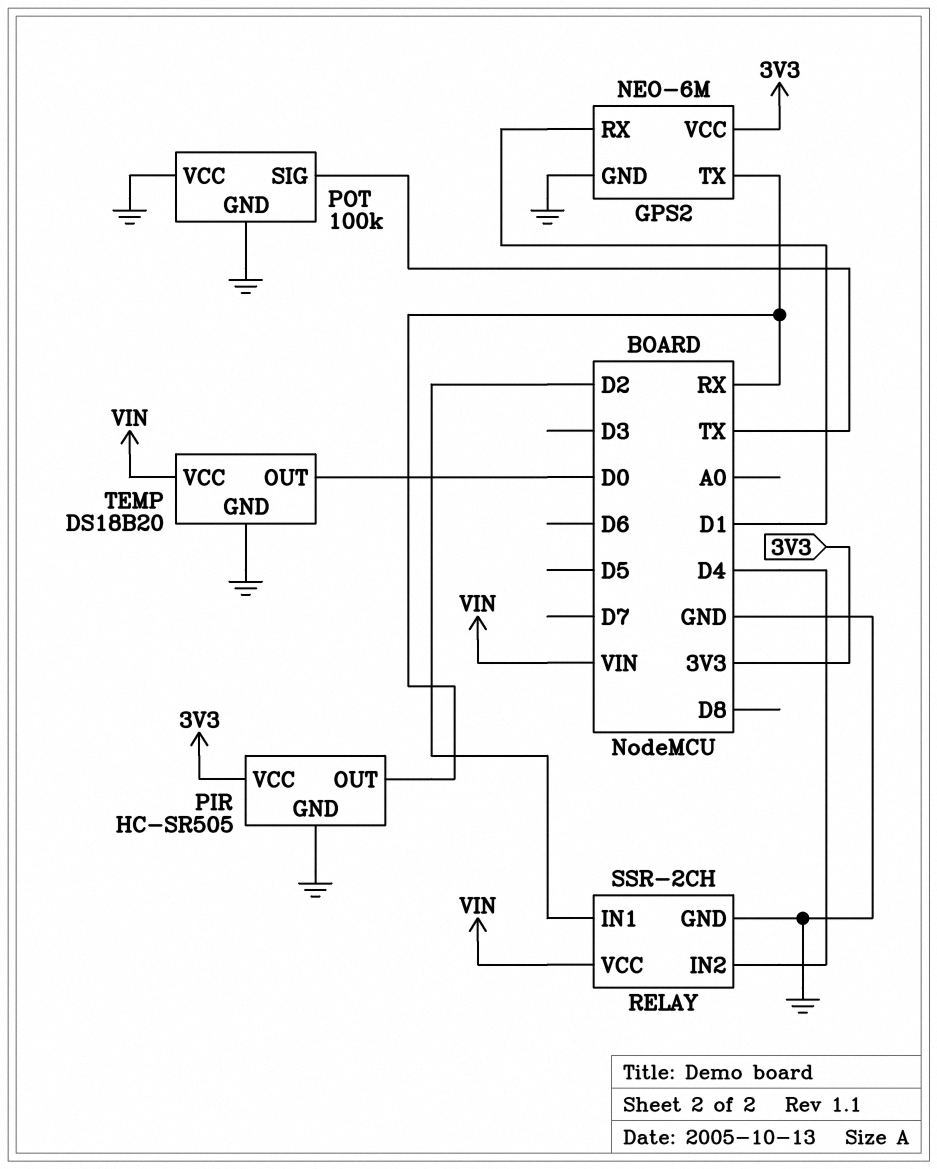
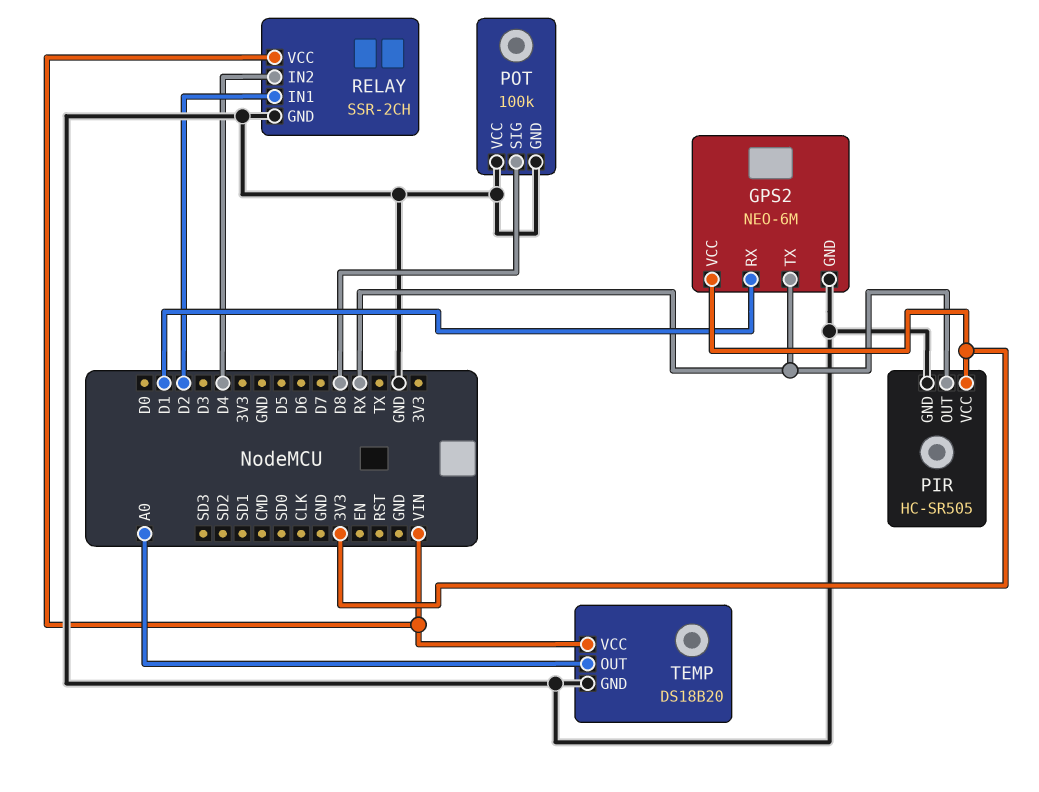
POT pin SIG: TX -> D8
TEMP pin OUT: D0 -> A0

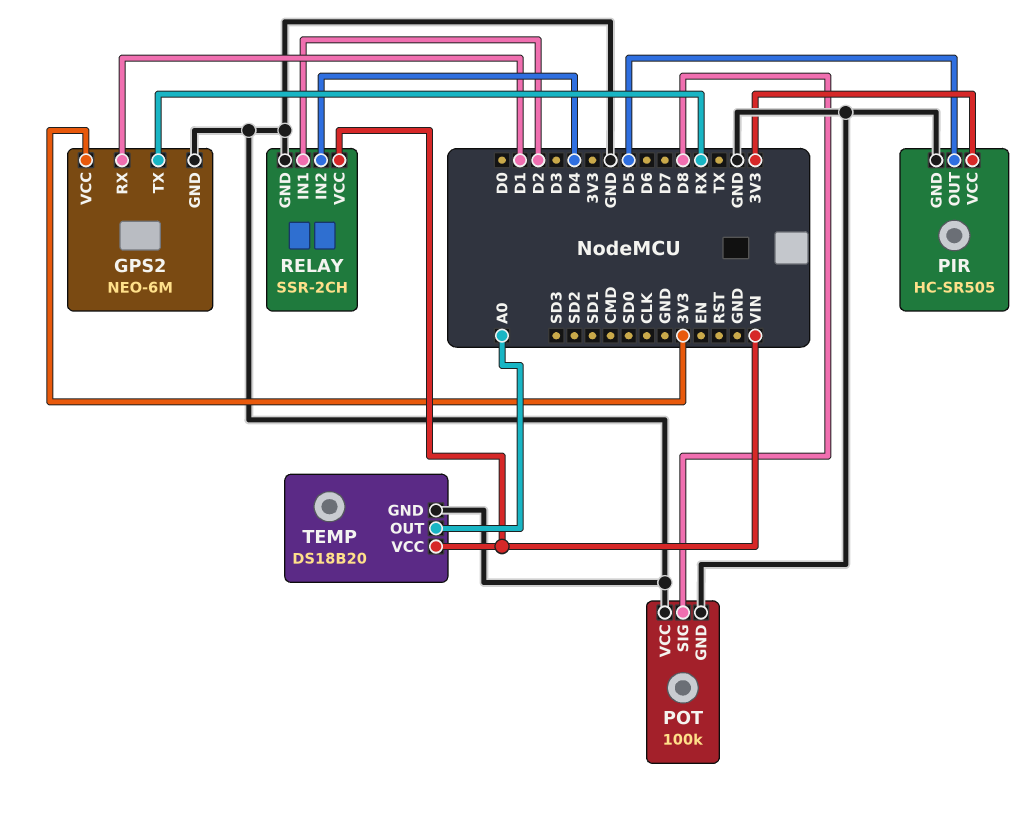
PIR pin OUT: RX -> D5

